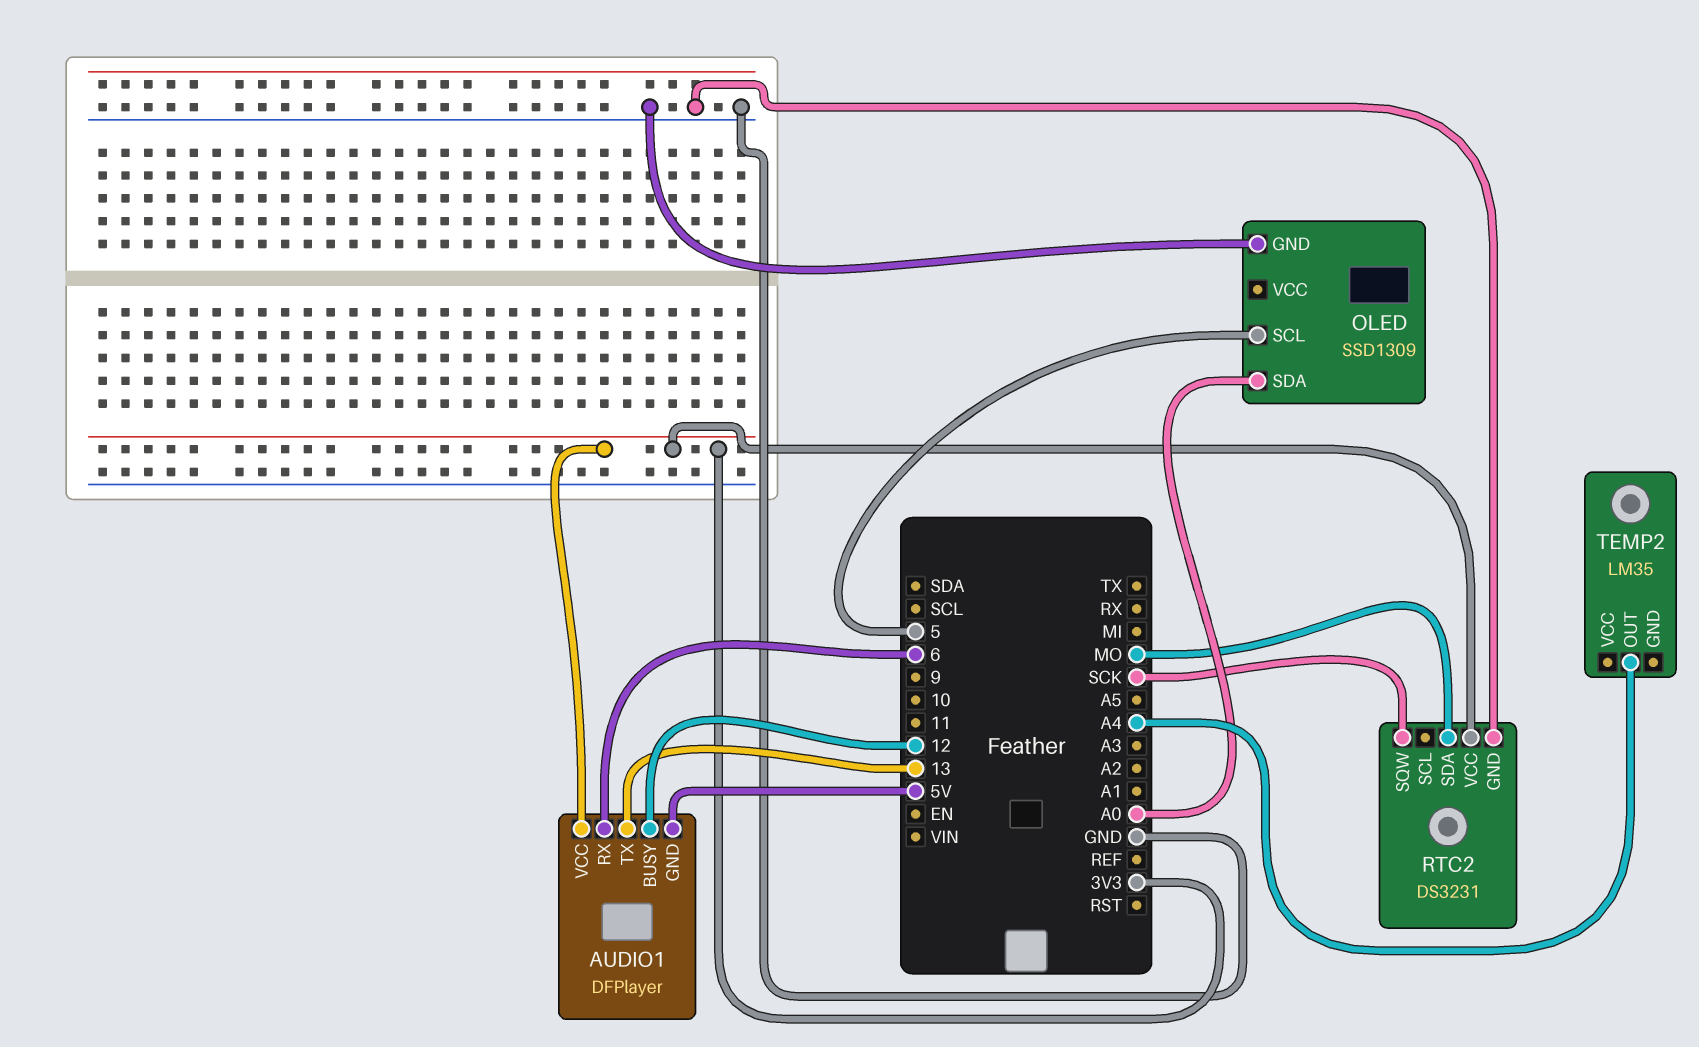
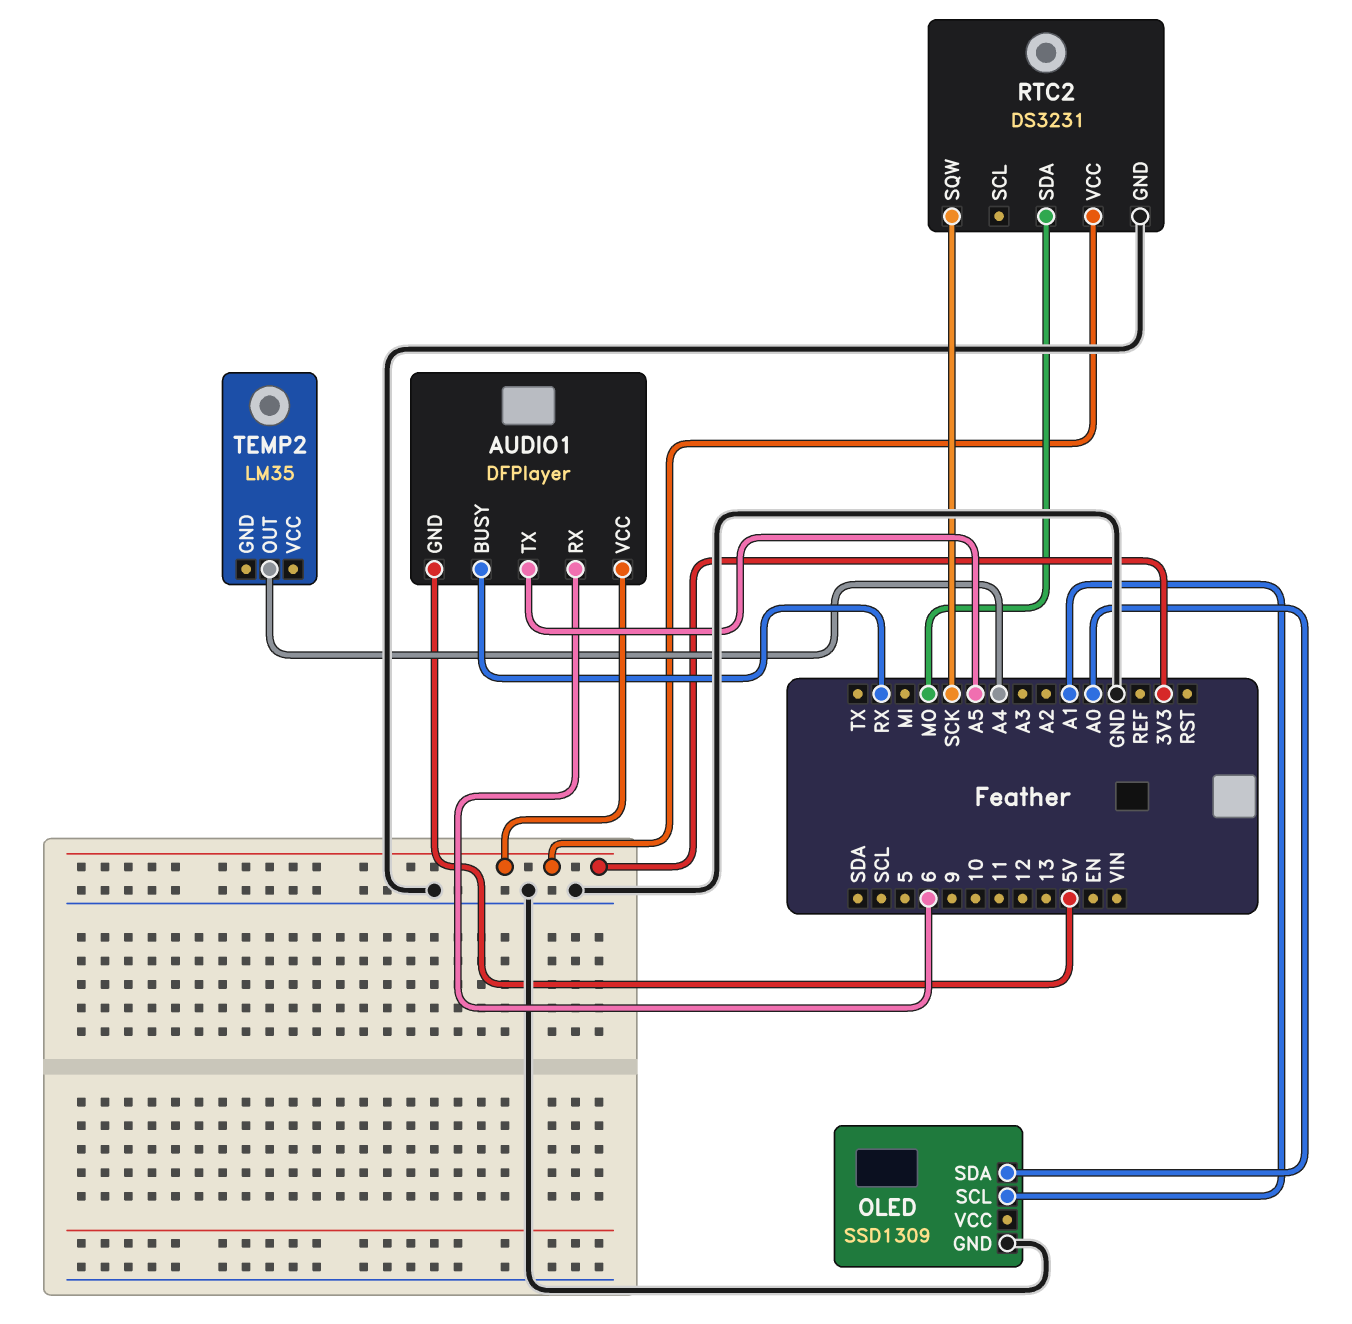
AUDIO1 pin BUSY: 12 -> RX
AUDIO1 pin TX: 13 -> A5
OLED pin SCL: 5 -> A1

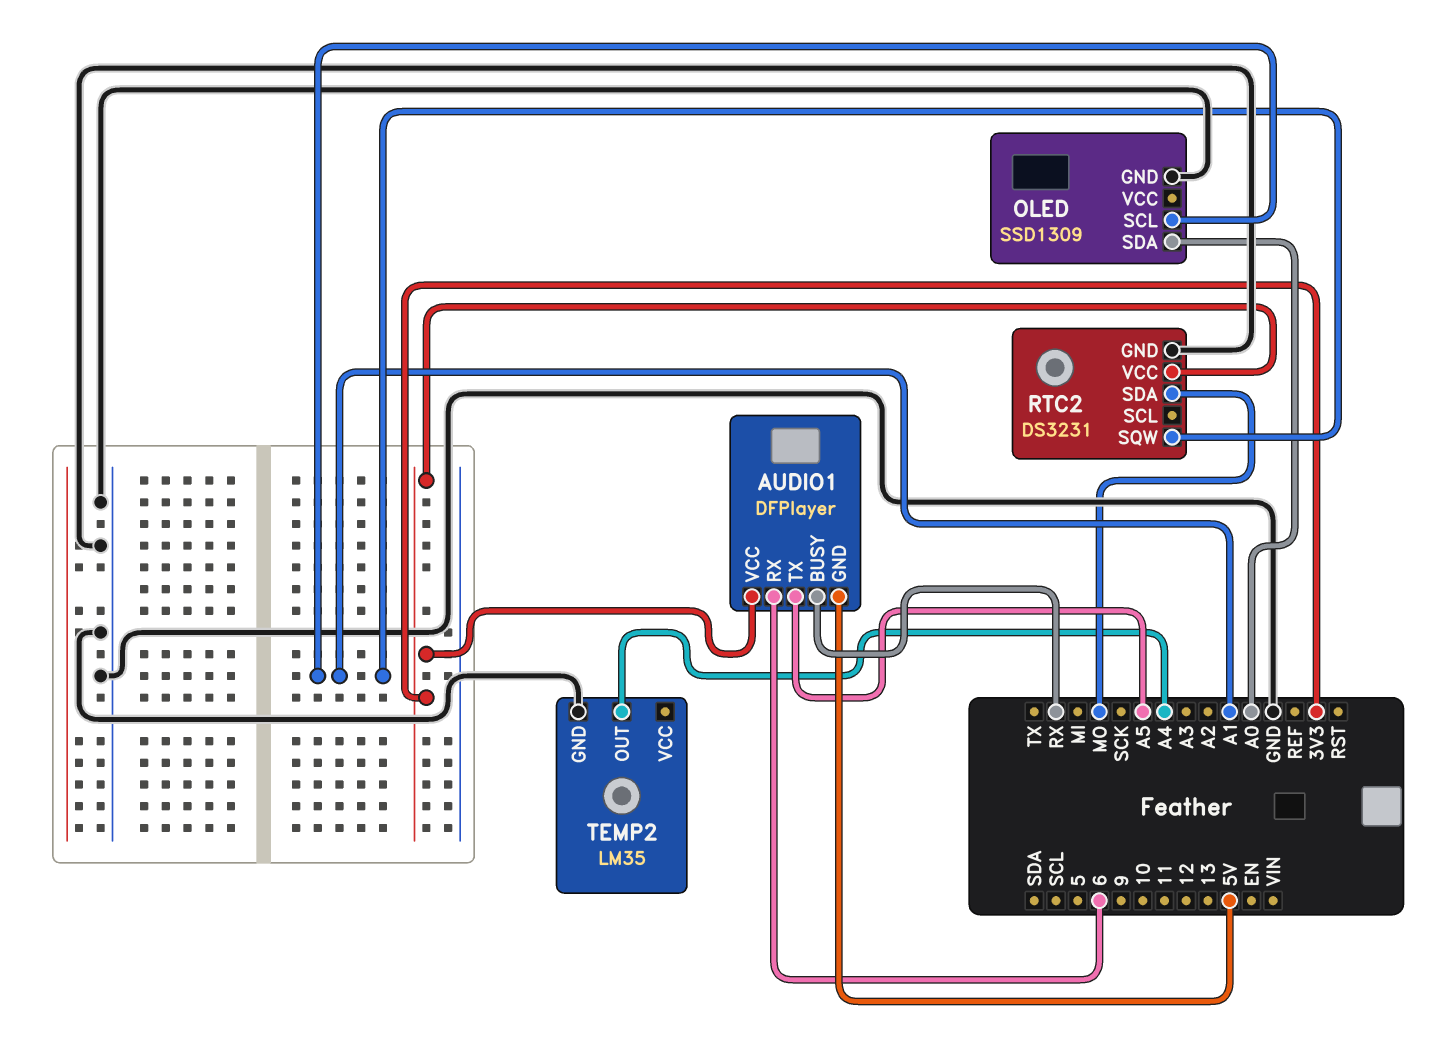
RTC2 pin SQW: SCK -> A1
TEMP2 pin GND: none -> GND

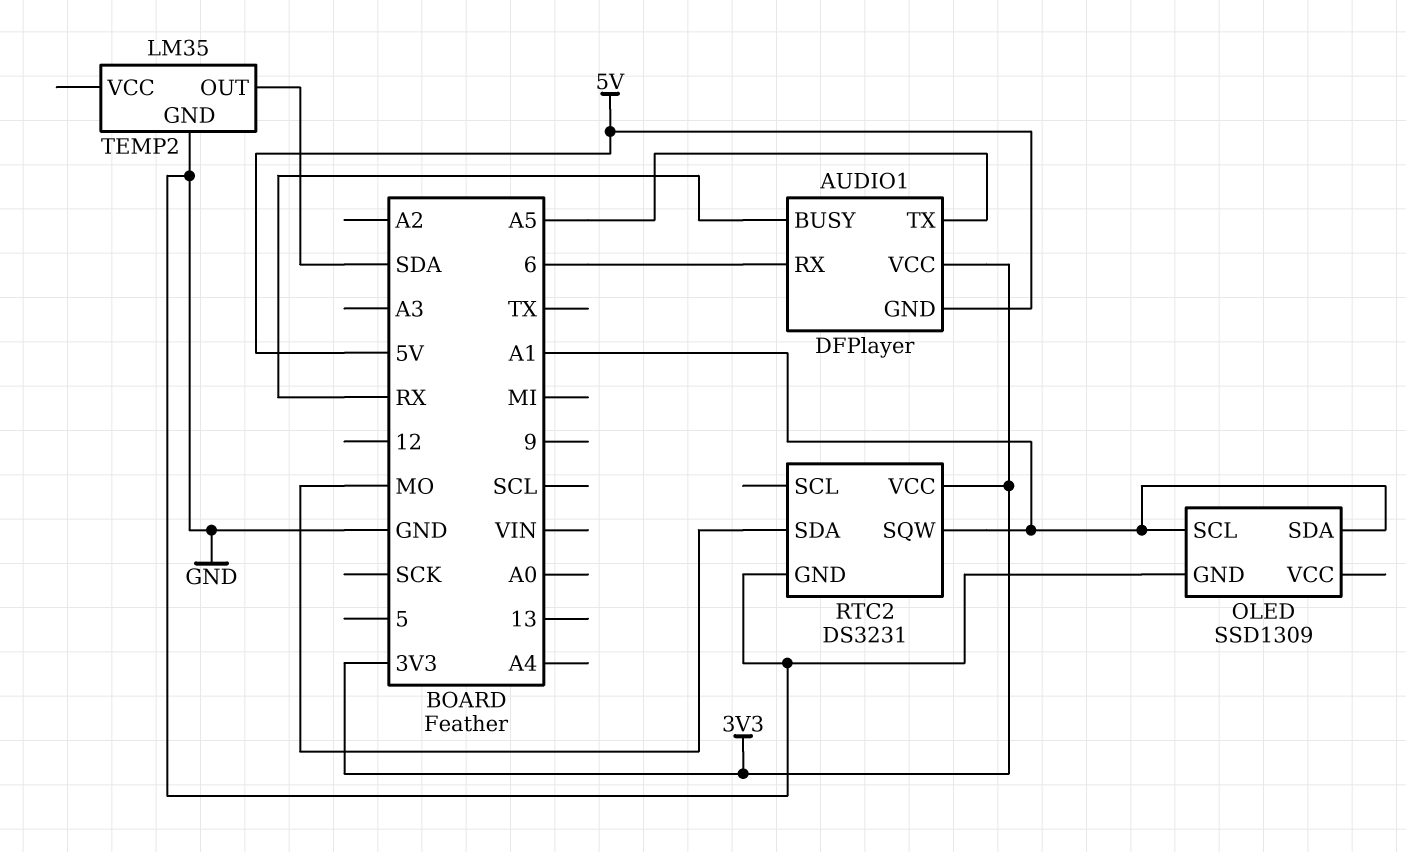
OLED pin SDA: A0 -> A1
TEMP2 pin OUT: A4 -> SDA

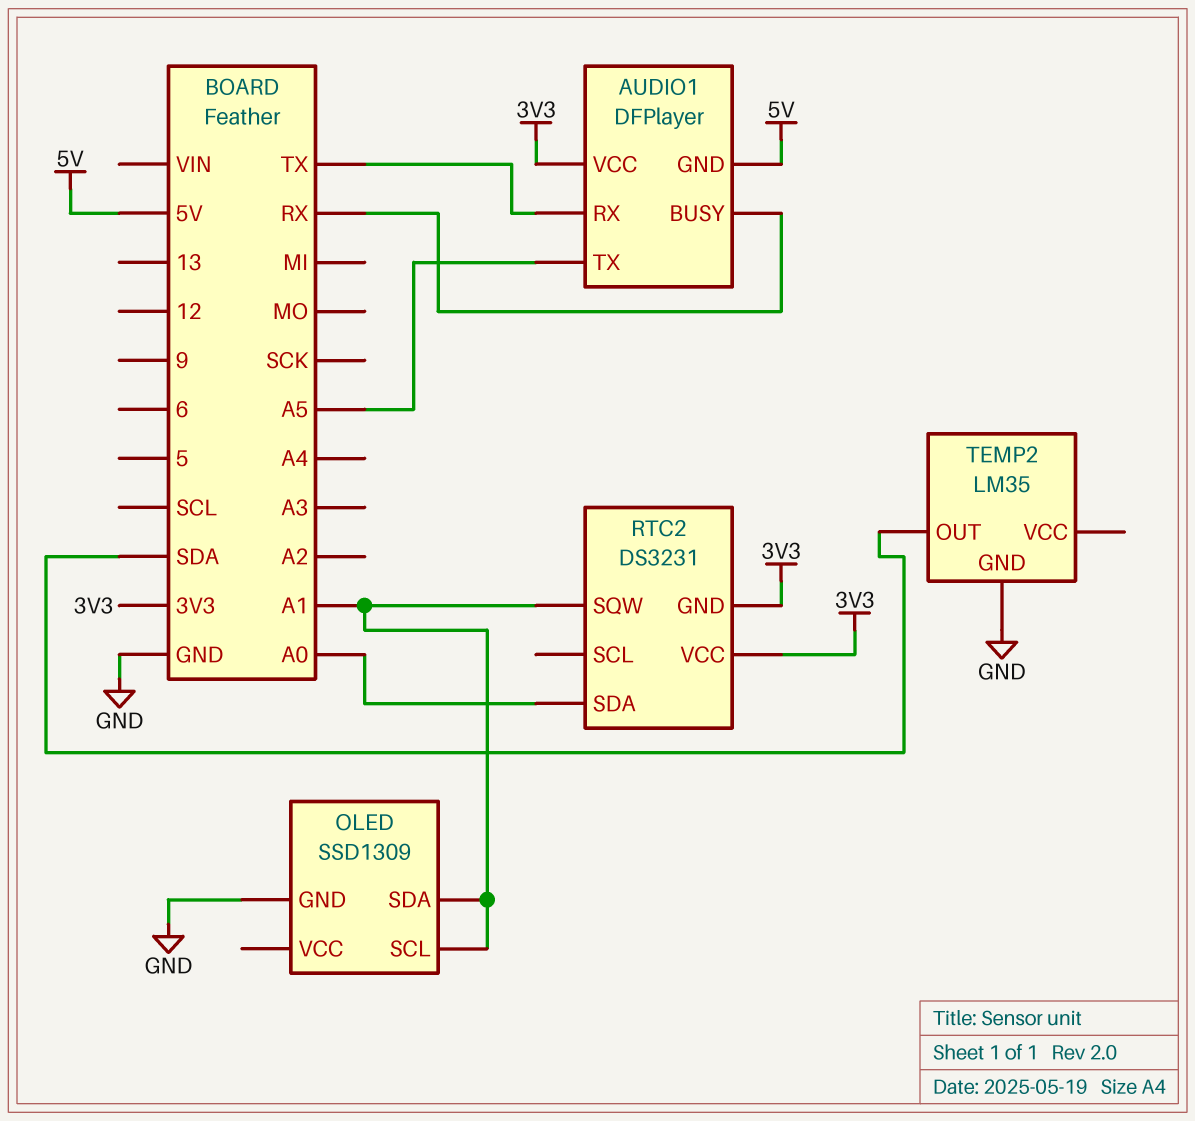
AUDIO1 pin RX: 6 -> TX
RTC2 pin GND: GND -> 3V3
RTC2 pin SDA: MO -> A0

